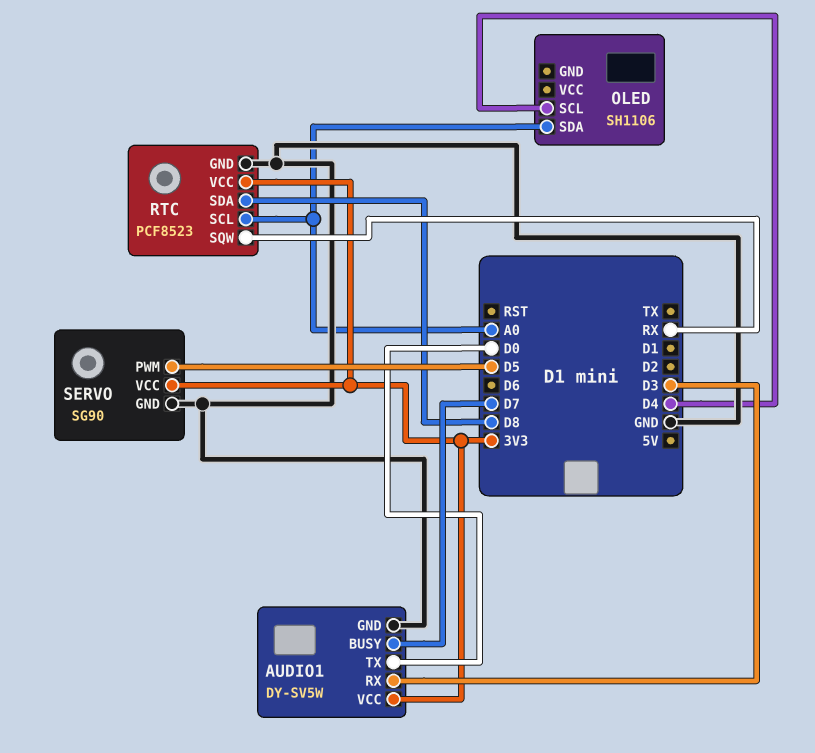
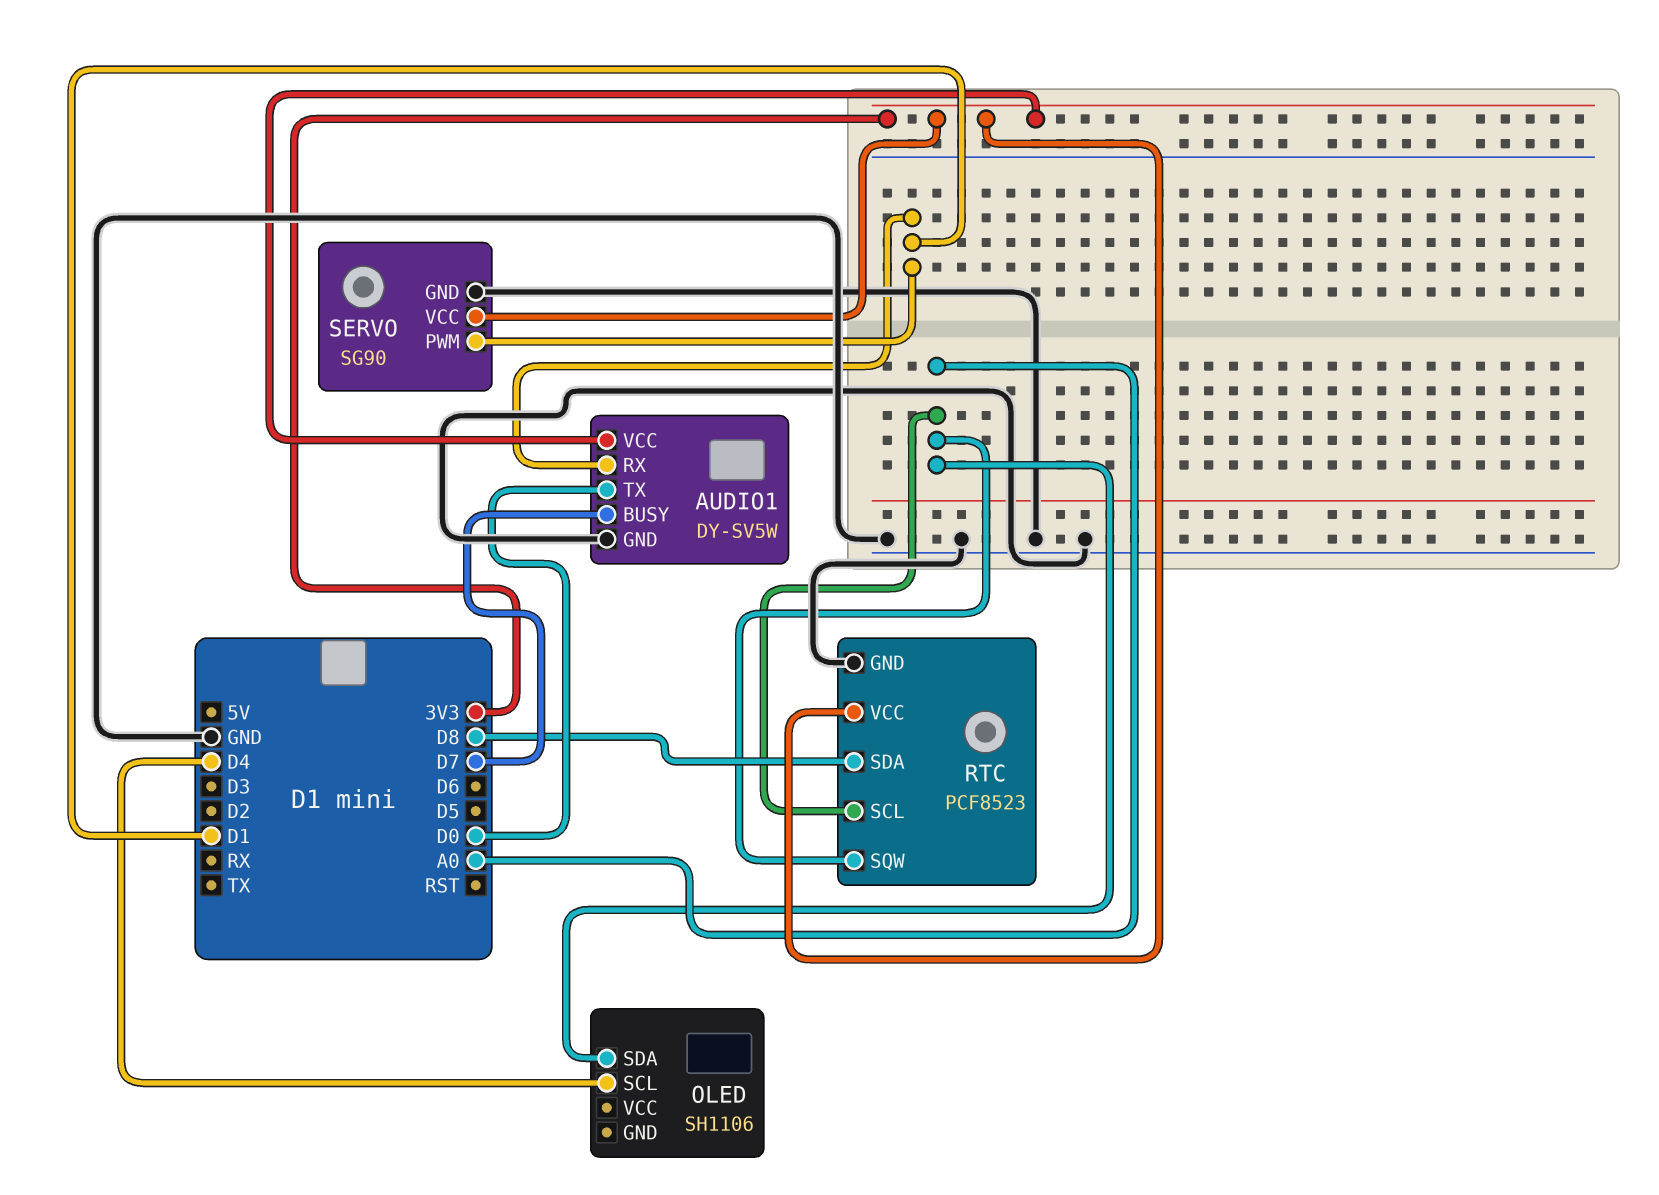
AUDIO1 pin RX: D3 -> D1
RTC pin SQW: RX -> A0
SERVO pin PWM: D5 -> D1

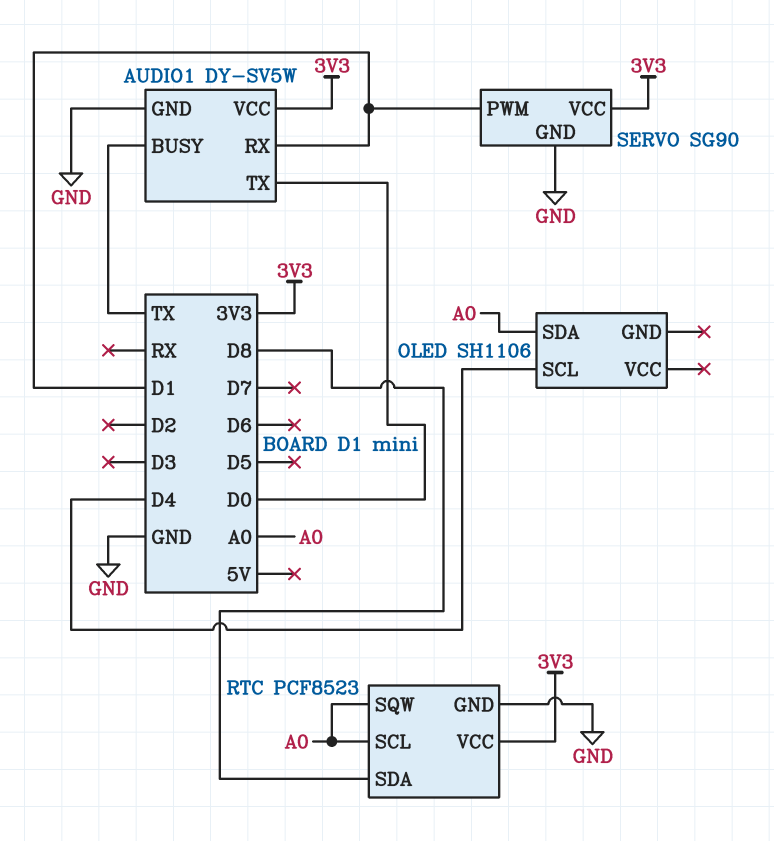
AUDIO1 pin BUSY: D7 -> TX

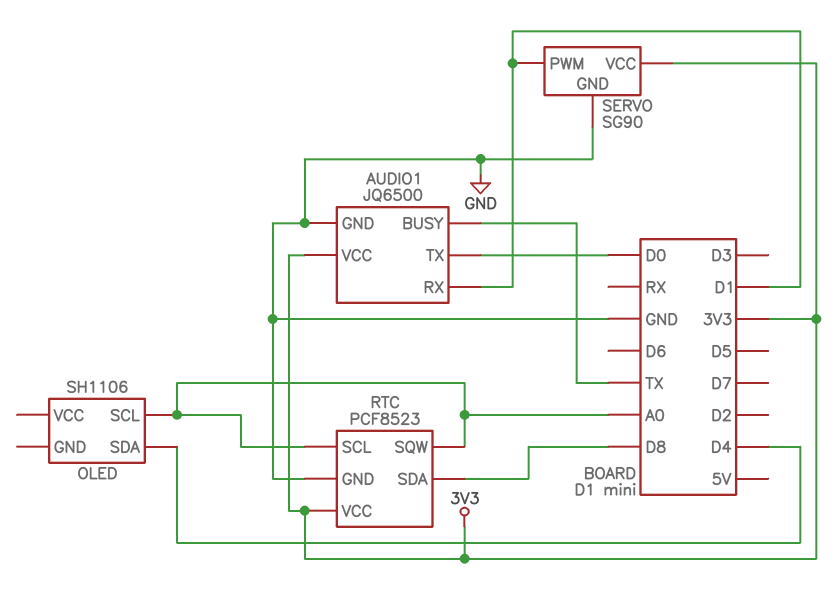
AUDIO1: DY-SV5W -> JQ6500
OLED pin SCL: D4 -> A0
OLED pin SDA: A0 -> D4

